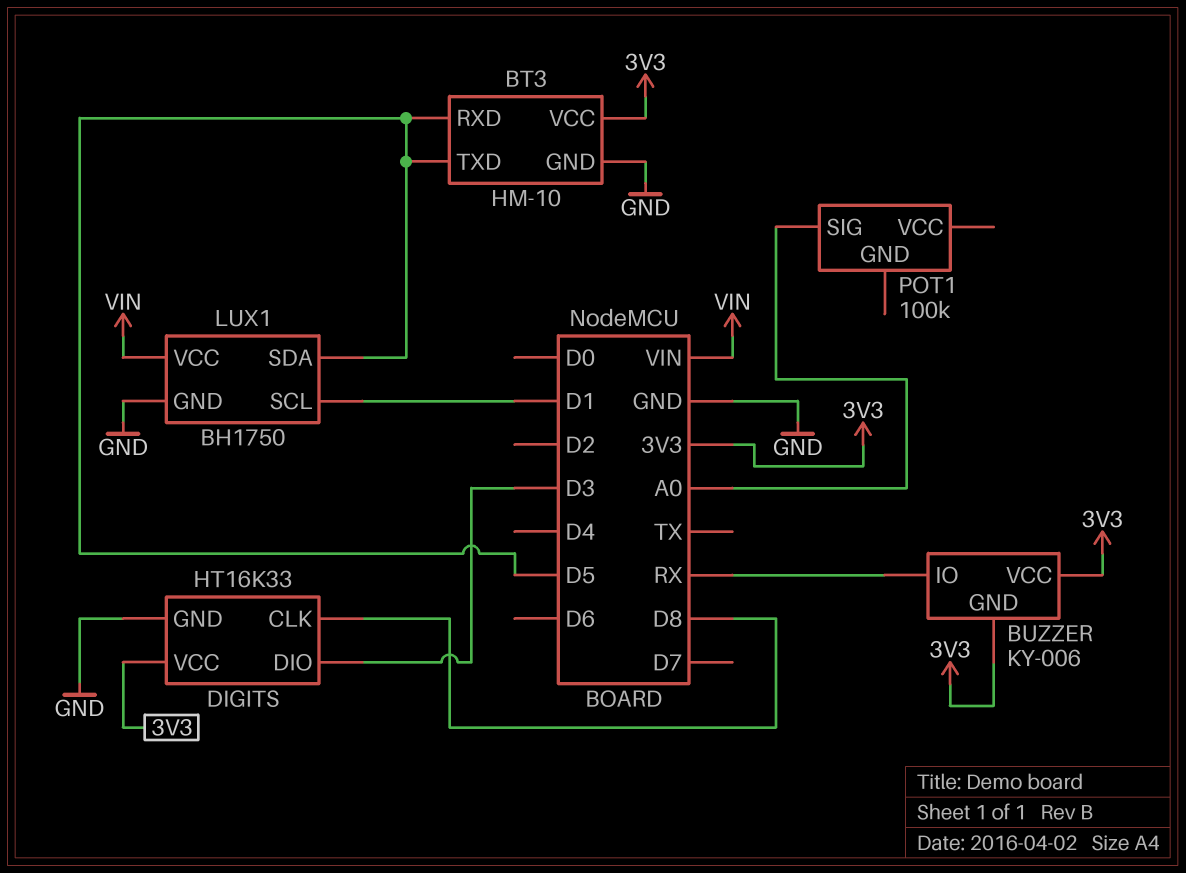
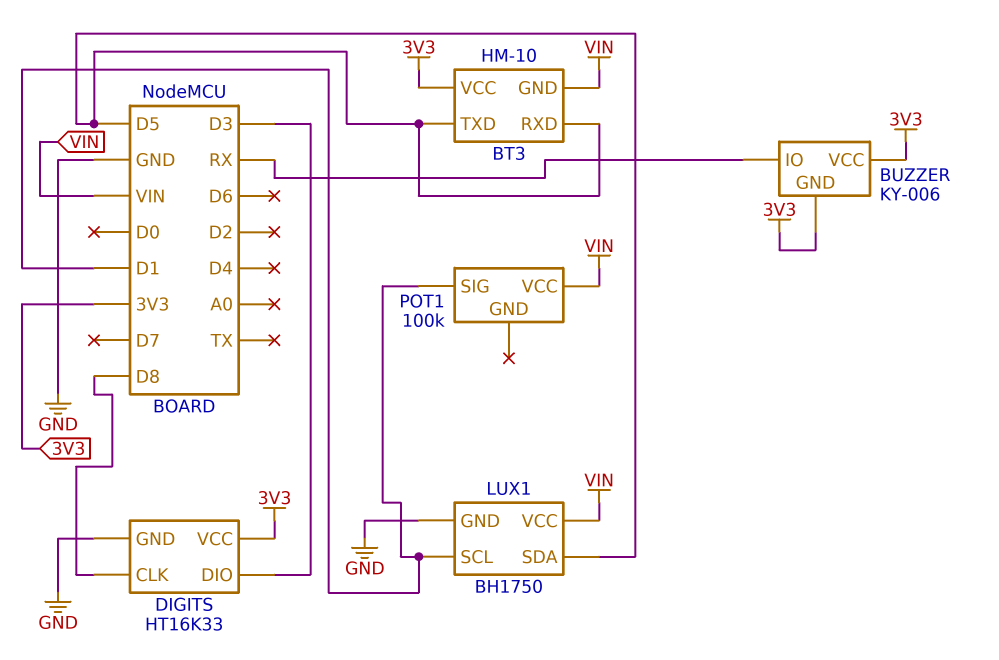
BT3 pin GND: GND -> VIN
POT1 pin SIG: A0 -> D1
POT1 pin VCC: none -> VIN

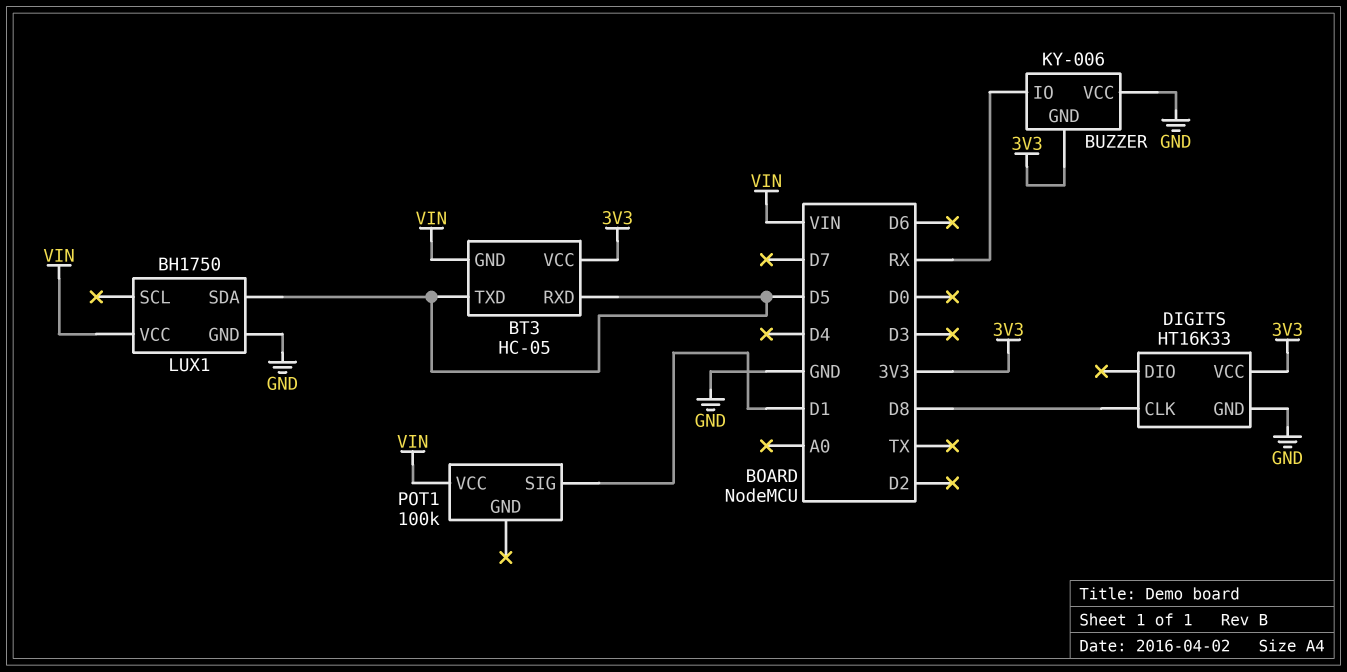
BT3: HM-10 -> HC-05
BUZZER pin VCC: 3V3 -> GND
DIGITS pin DIO: D3 -> none
LUX1 pin SCL: D1 -> none

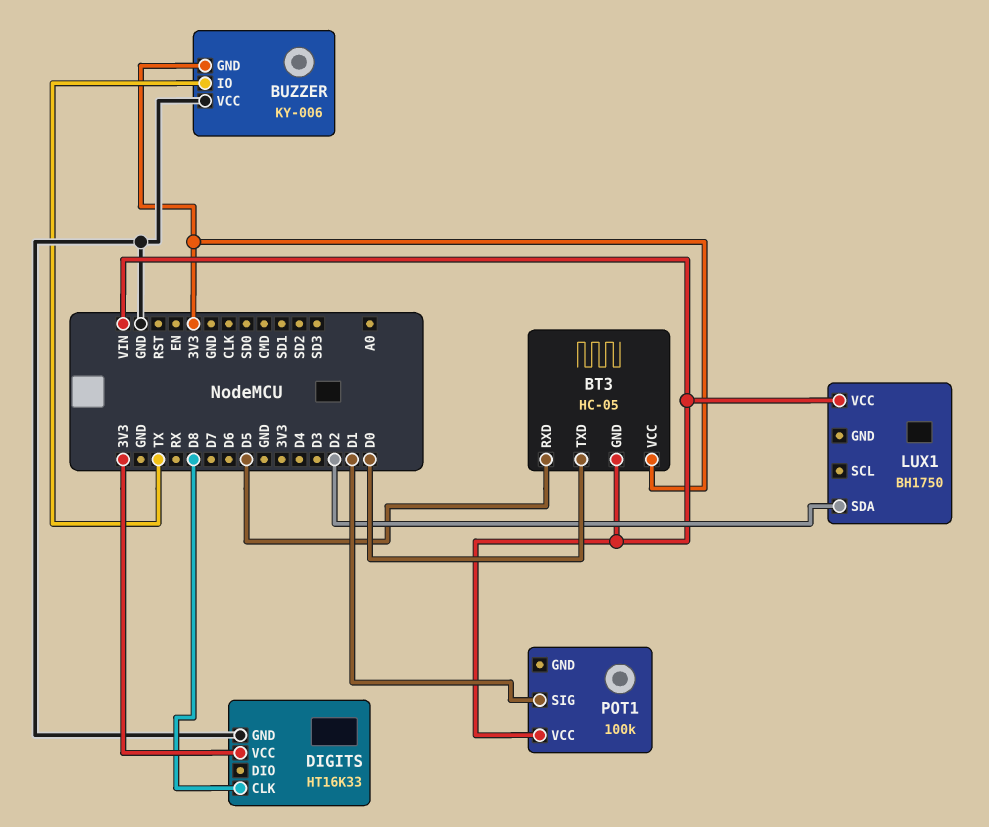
BT3 pin TXD: D5 -> D0
BUZZER pin IO: RX -> TX
LUX1 pin GND: GND -> none
LUX1 pin SDA: D5 -> D2

